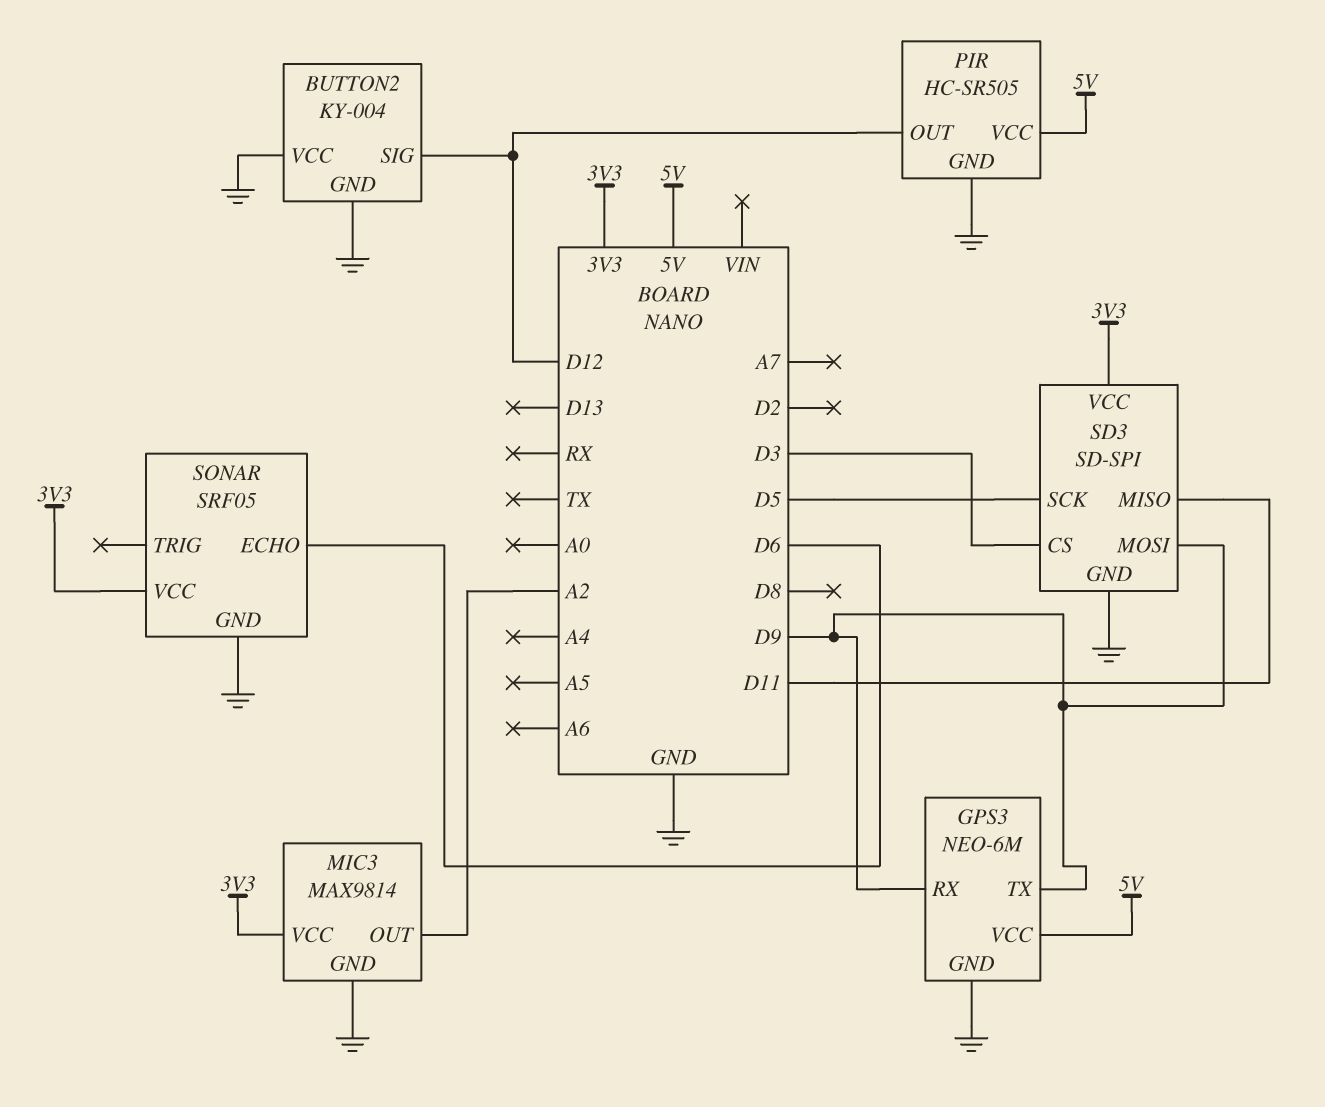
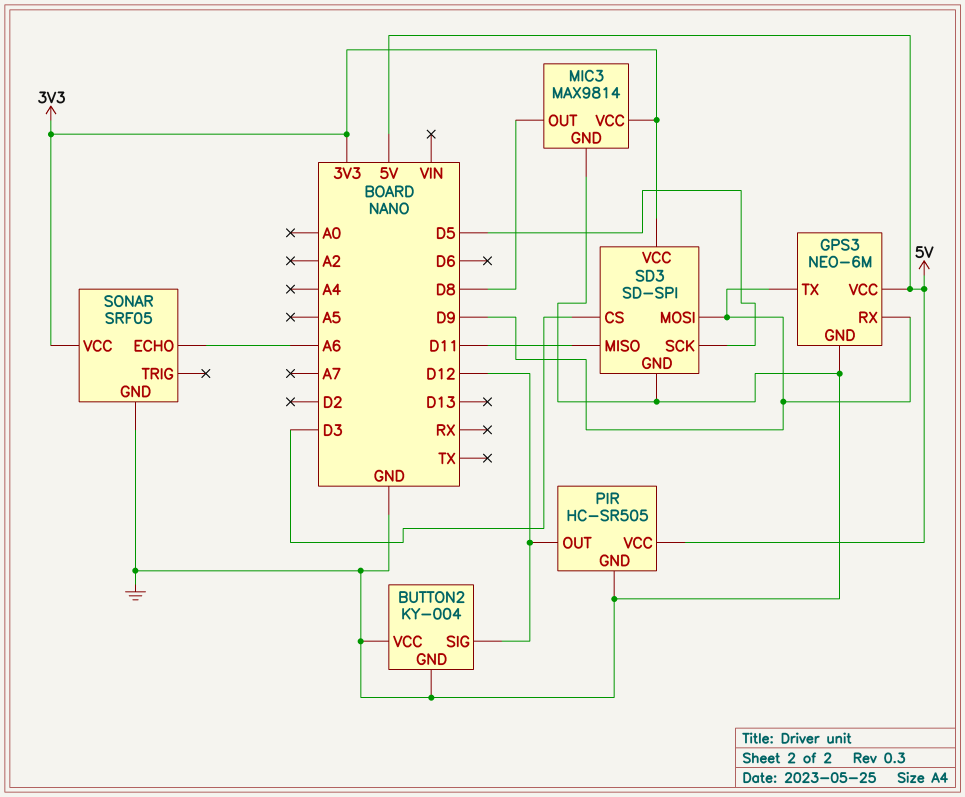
MIC3 pin OUT: A2 -> D8
SONAR pin ECHO: D6 -> A6

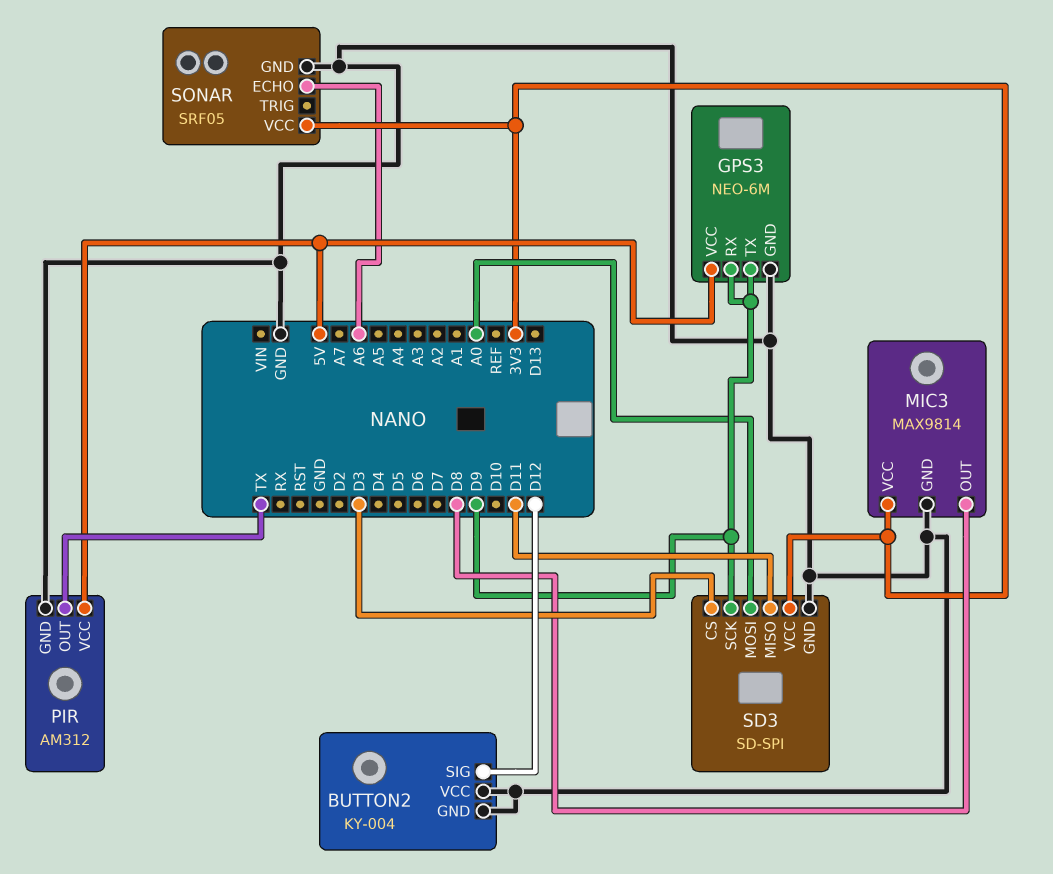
PIR: HC-SR505 -> AM312
PIR pin OUT: D12 -> TX
SD3 pin MOSI: D9 -> A0
SD3 pin SCK: D5 -> D9

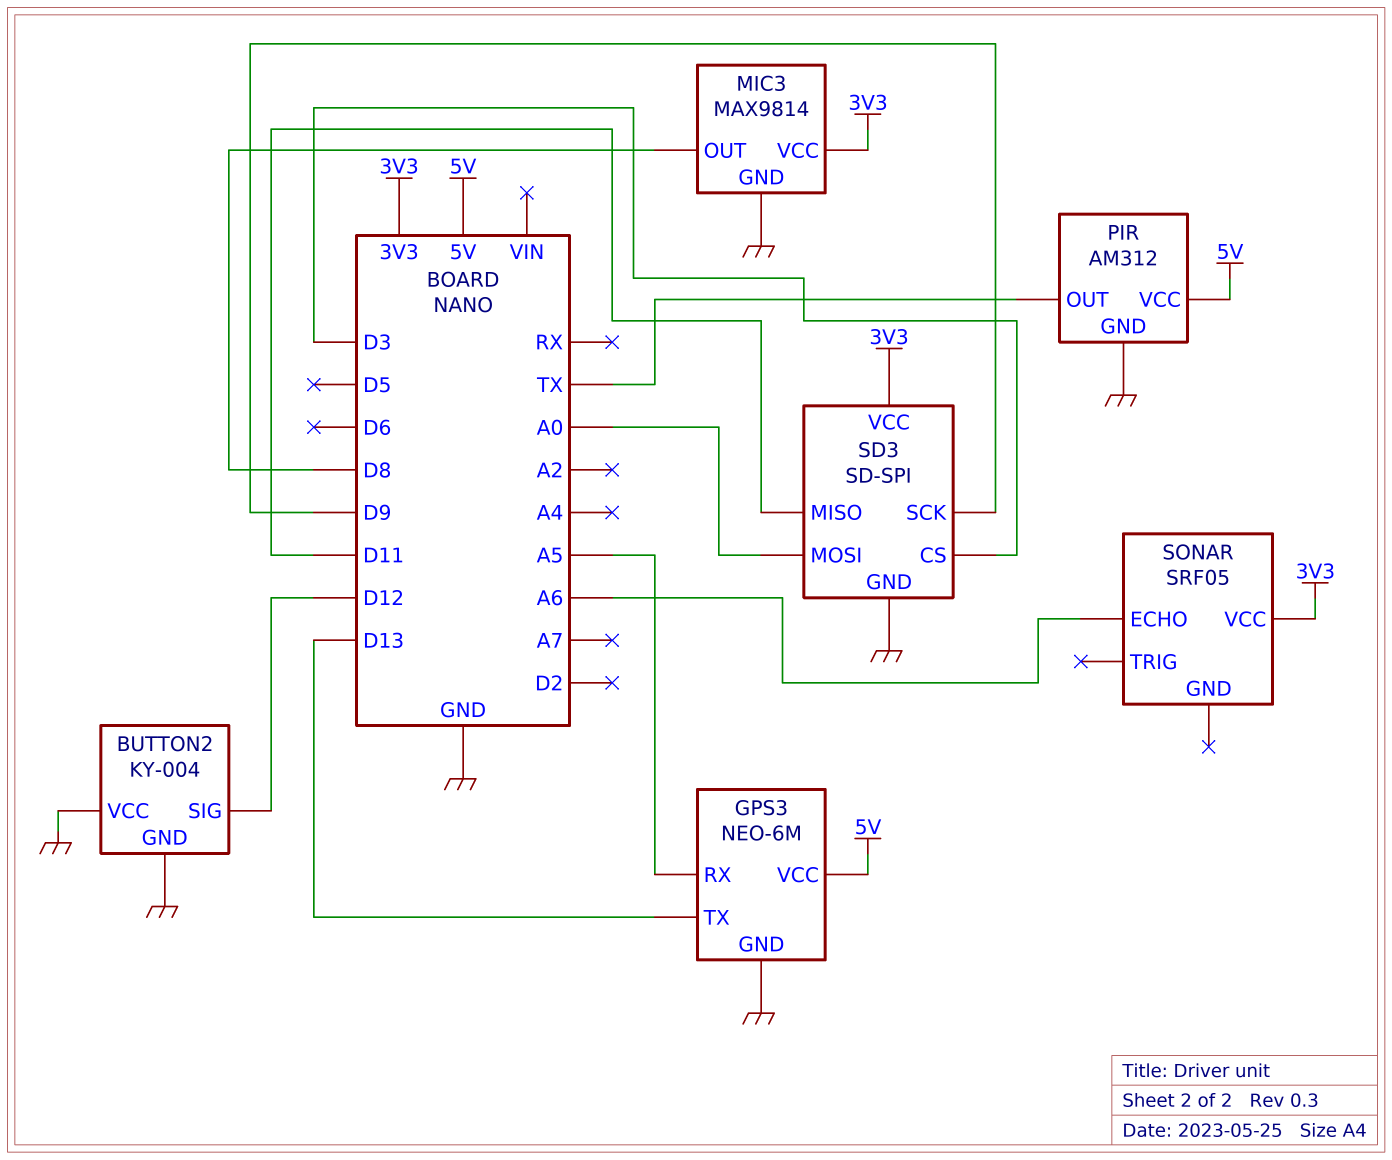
GPS3 pin RX: D9 -> A5
GPS3 pin TX: D9 -> D13
SONAR pin GND: GND -> none

